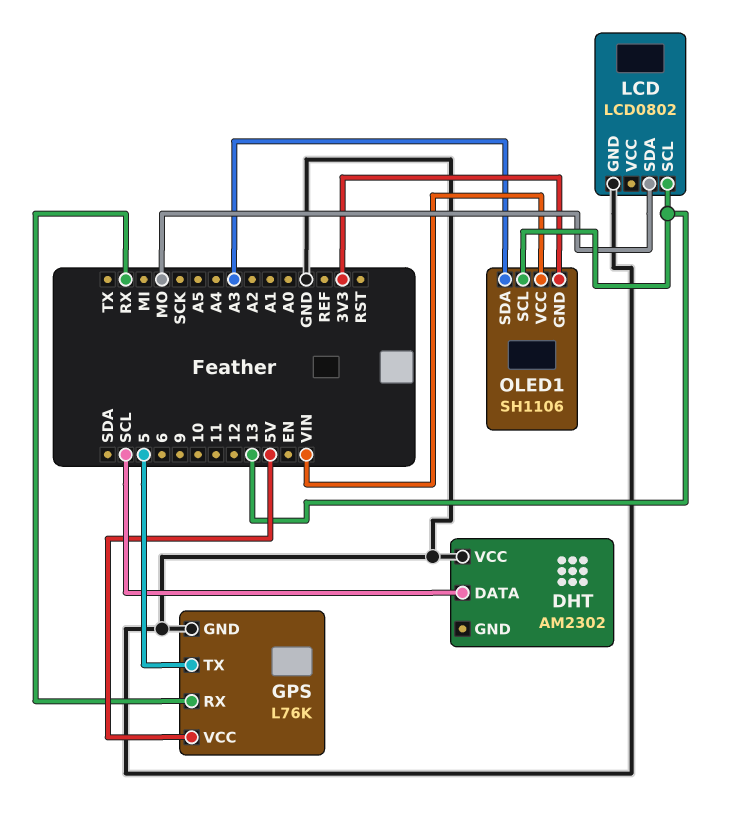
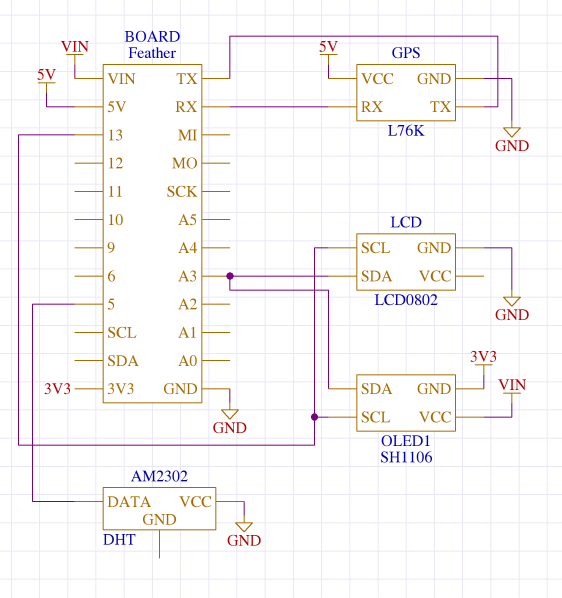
DHT pin DATA: SCL -> 5
GPS pin TX: 5 -> TX
LCD pin SDA: MO -> A3

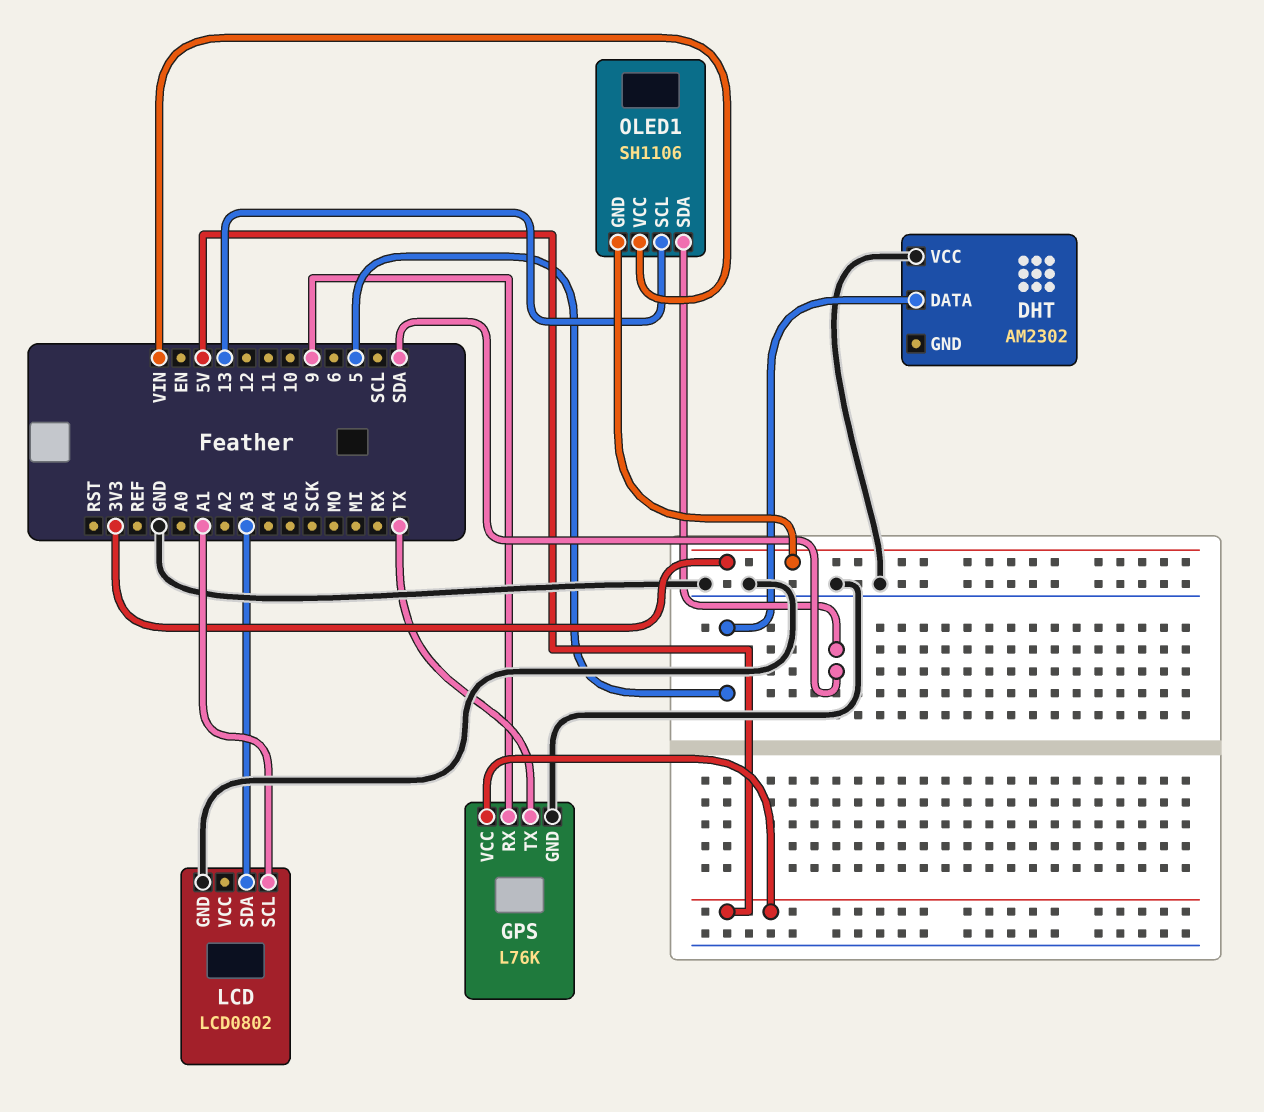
GPS pin RX: RX -> 9
LCD pin SCL: 13 -> A1
OLED1 pin SDA: A3 -> SDA

